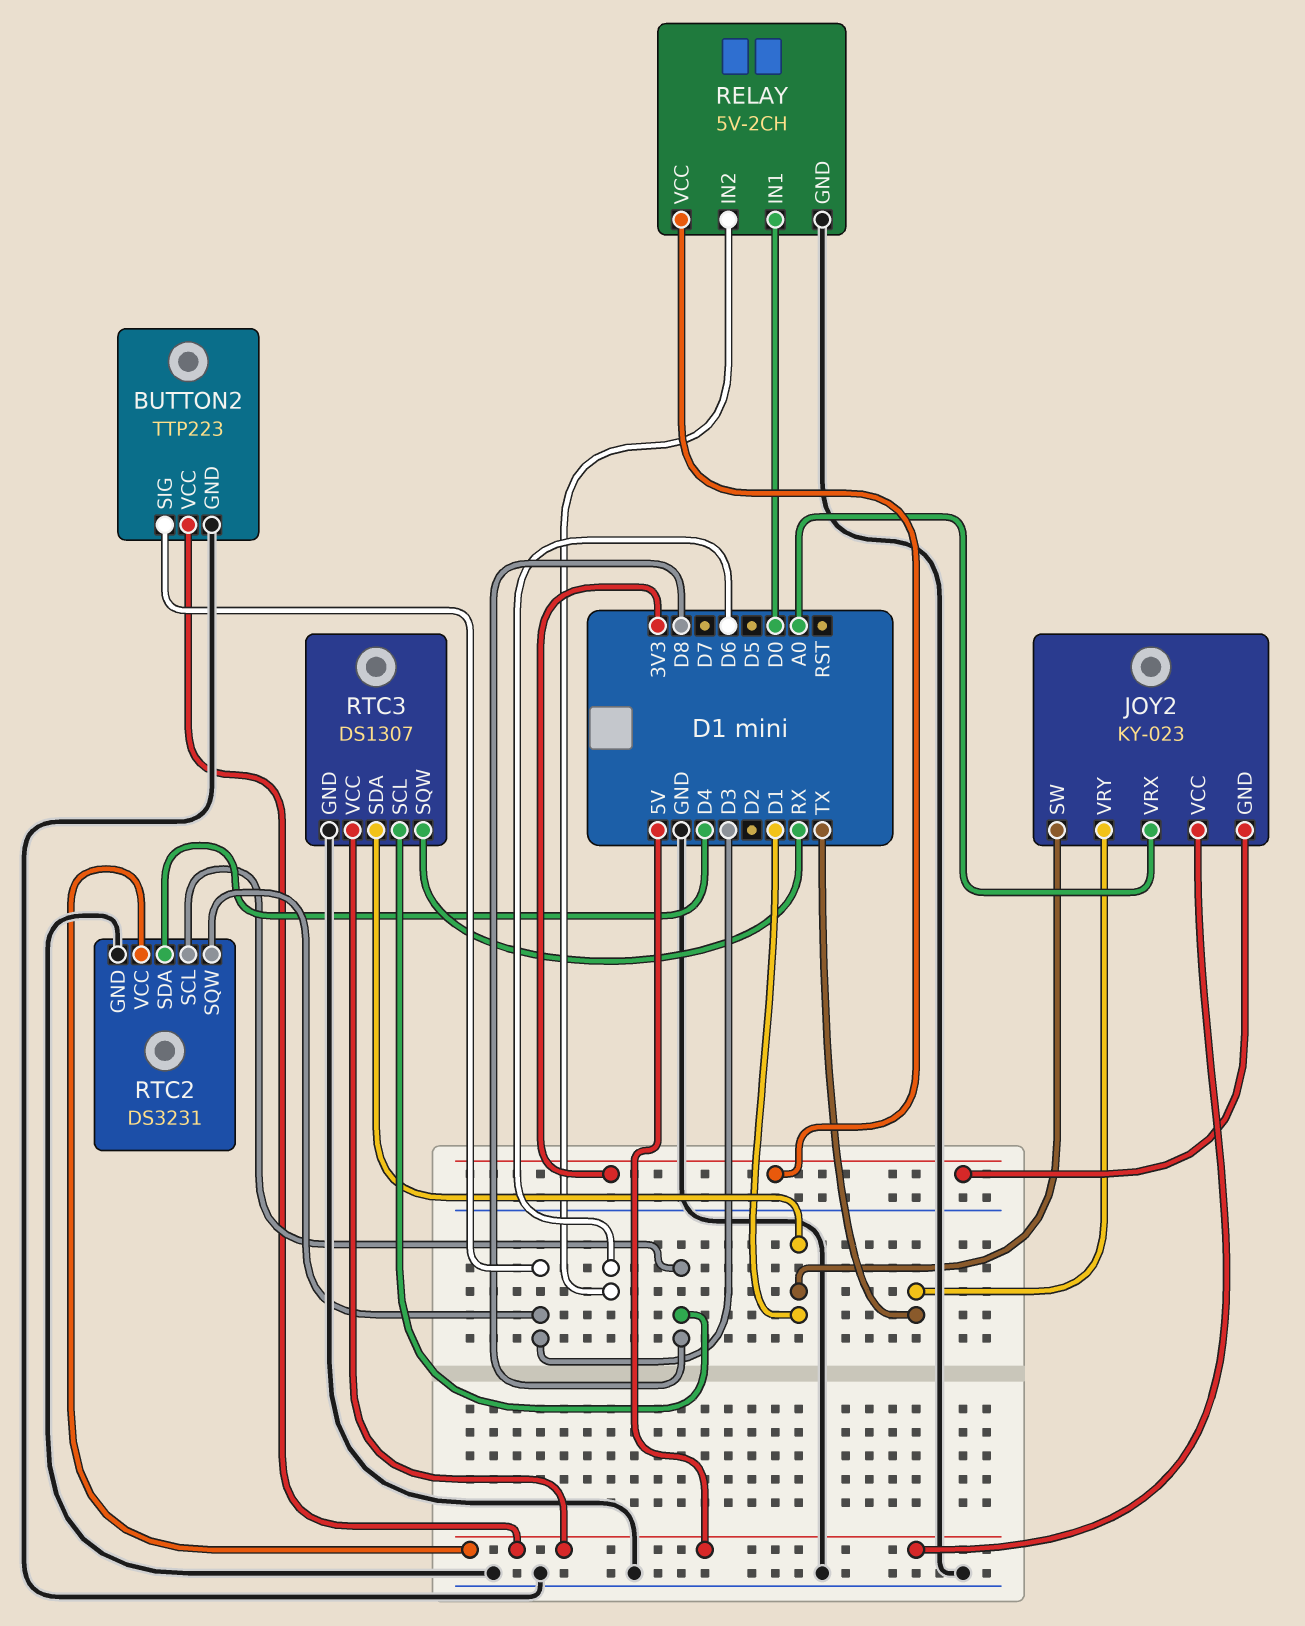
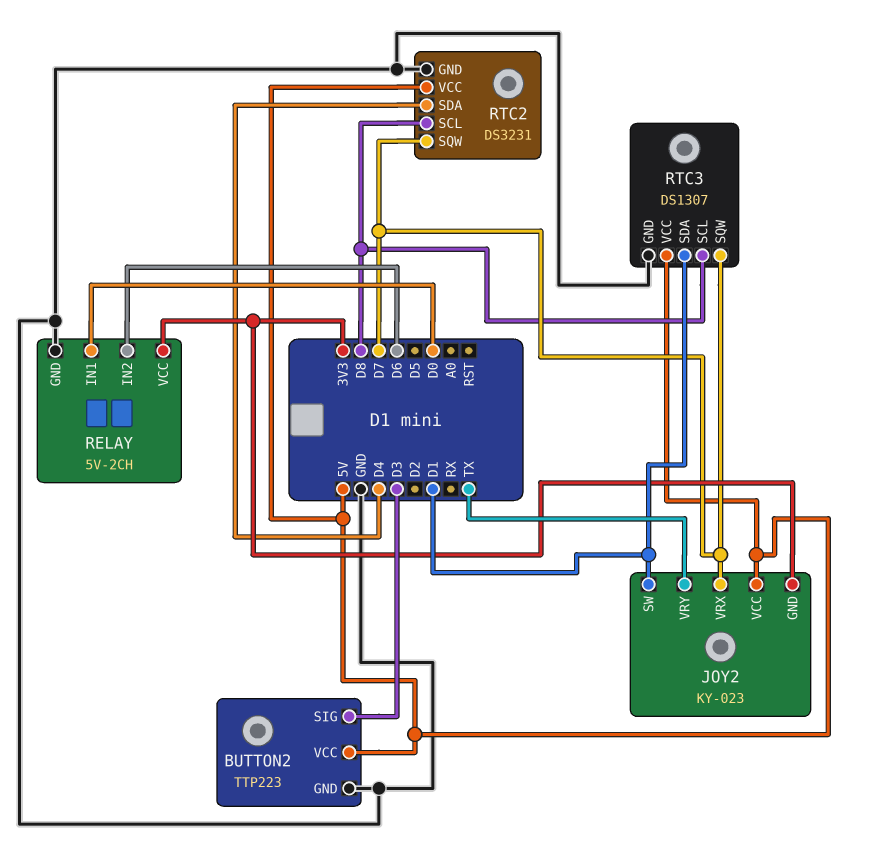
JOY2 pin VRX: A0 -> D7
RTC2 pin SQW: D3 -> D7
RTC3 pin SQW: RX -> D7

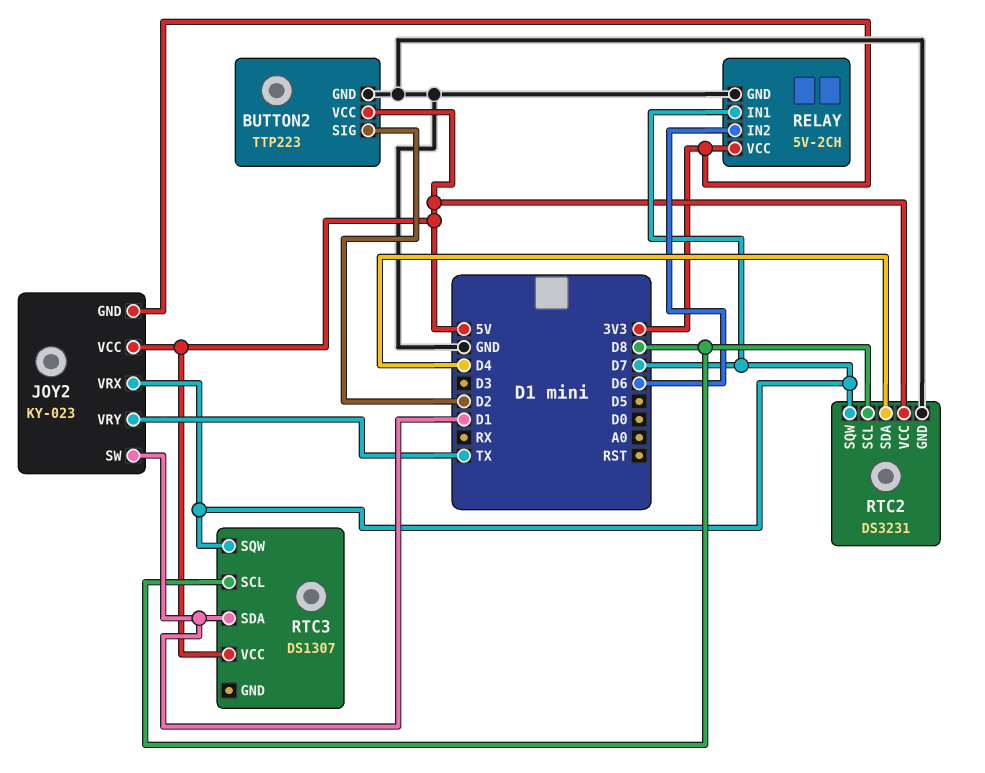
BUTTON2 pin SIG: D3 -> D2
RELAY pin IN1: D0 -> D7
RTC3 pin GND: GND -> none

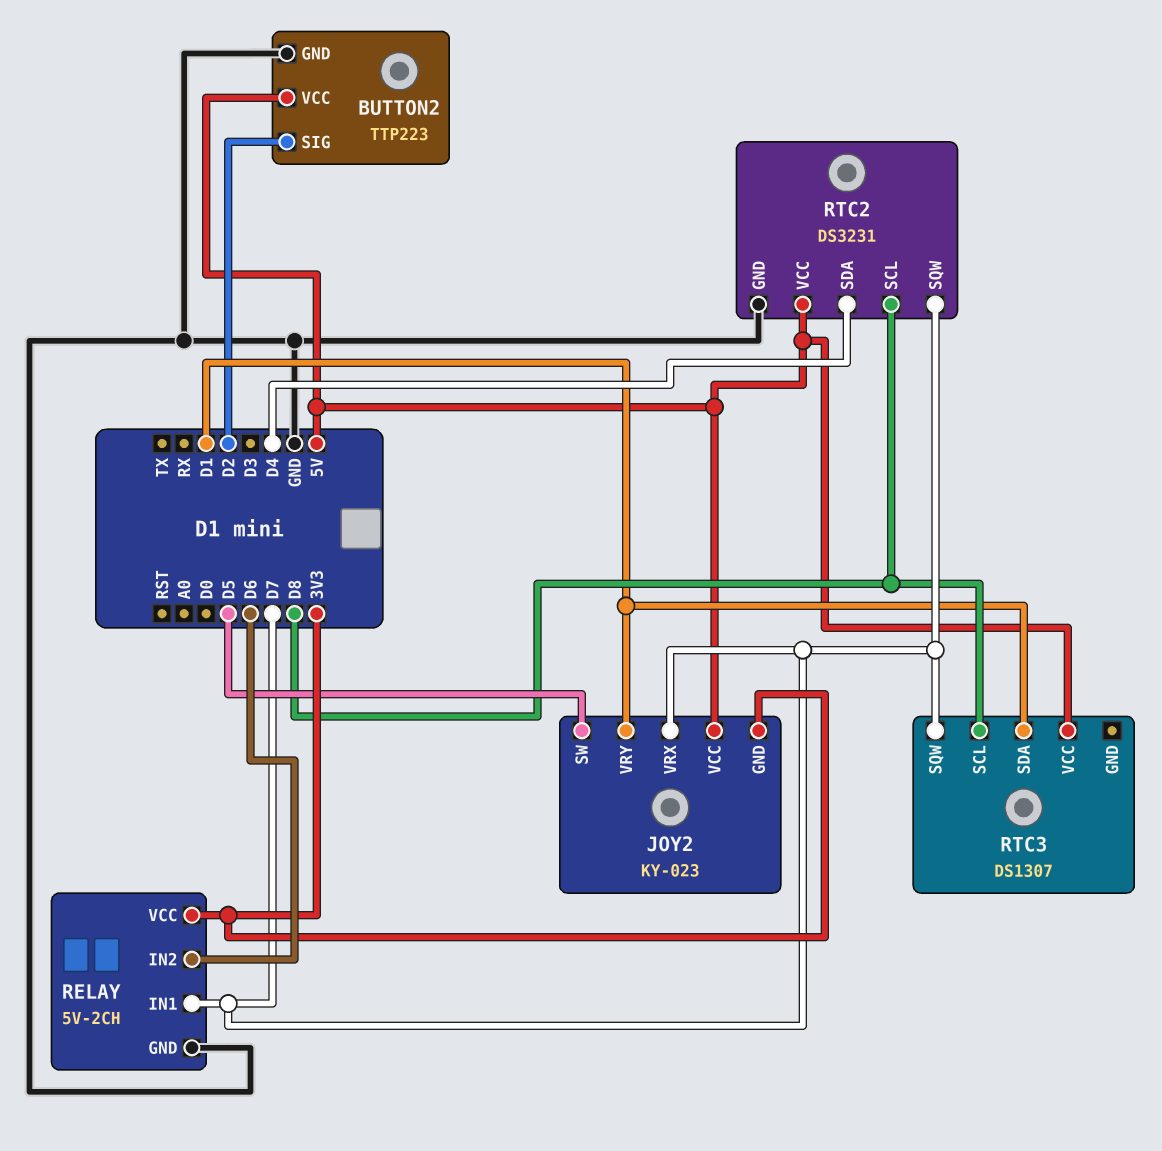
JOY2 pin SW: D1 -> D5
JOY2 pin VRY: TX -> D1

